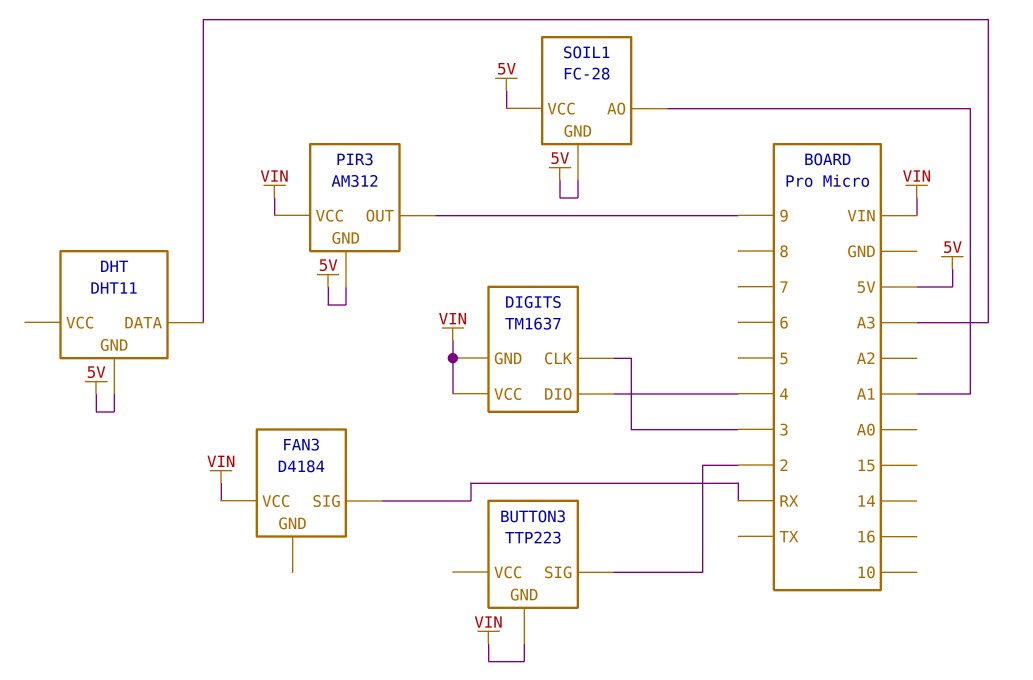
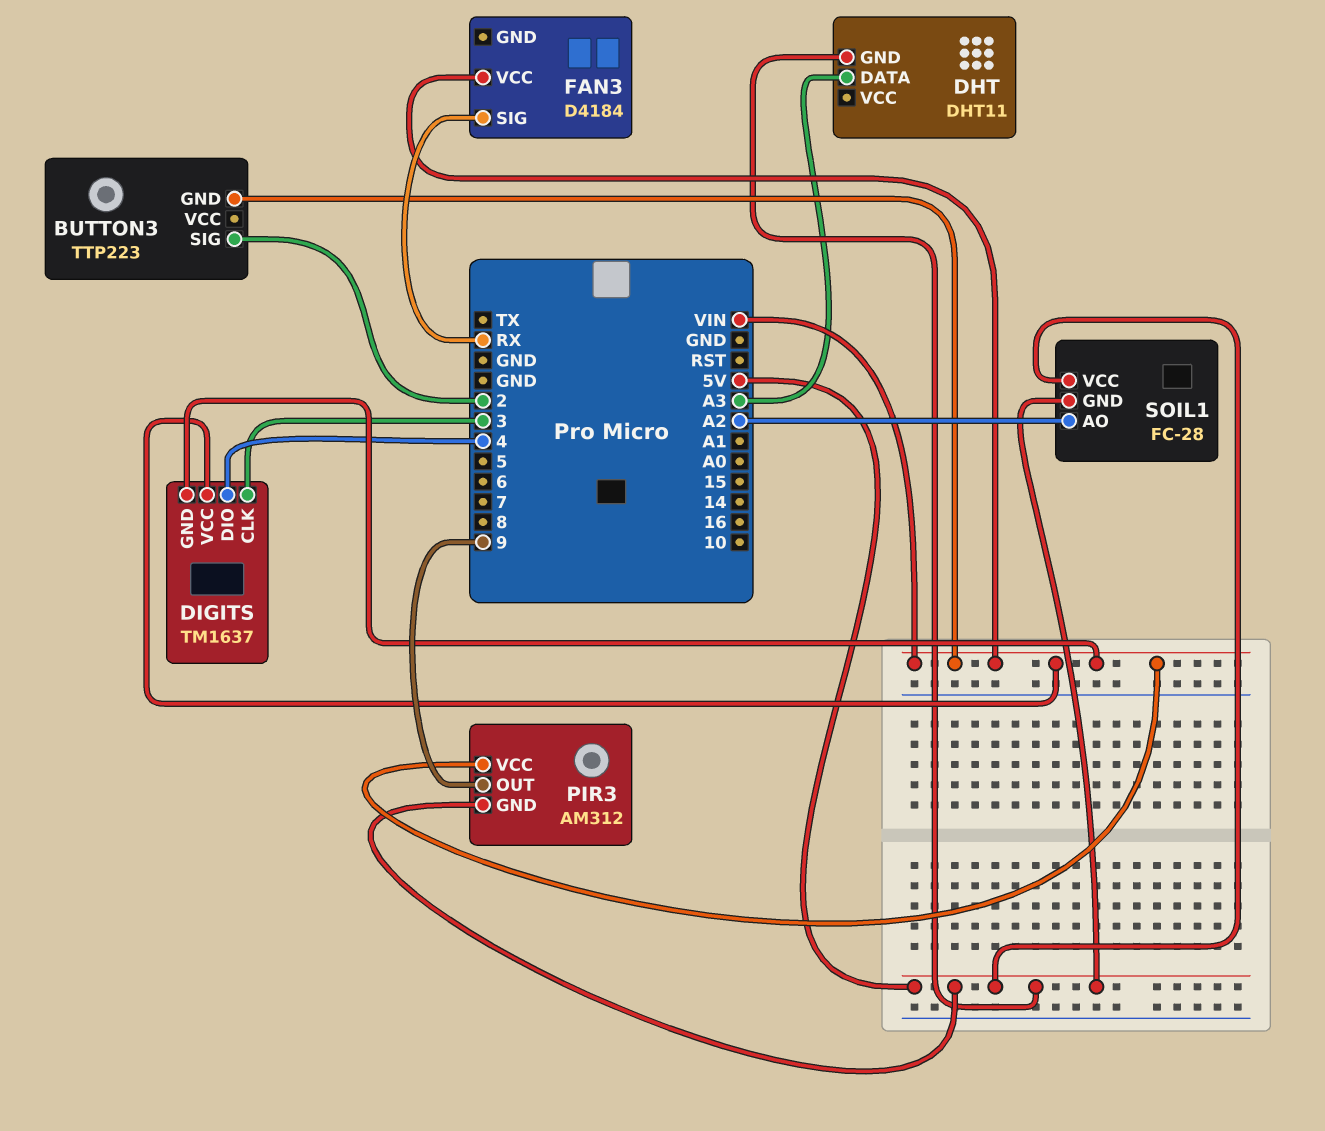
SOIL1 pin AO: A1 -> A2

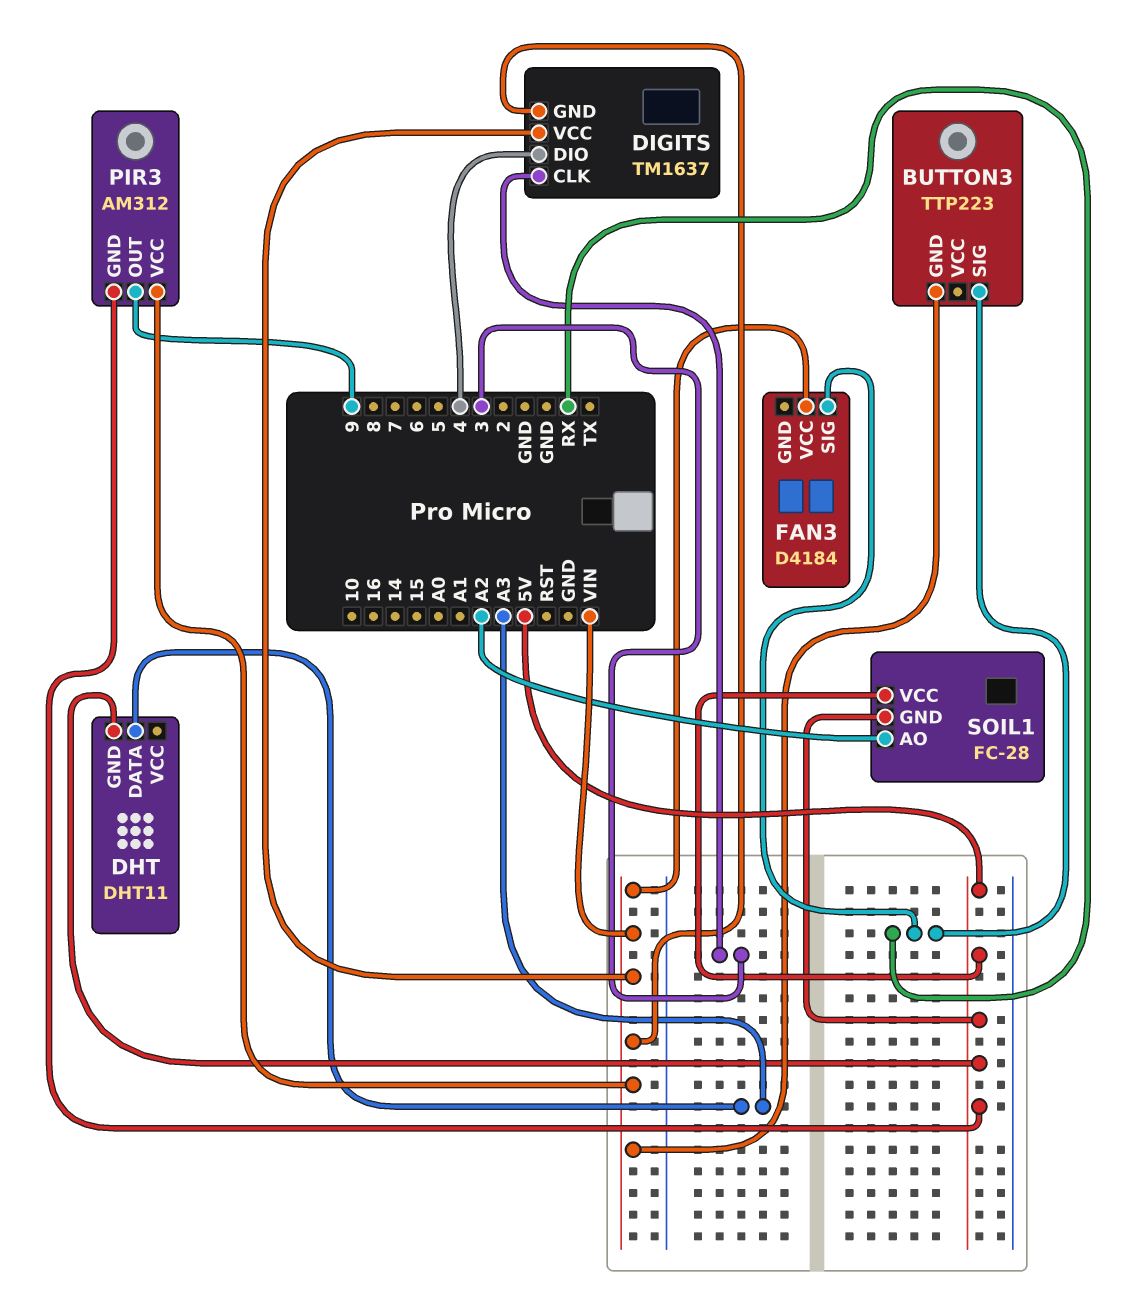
BUTTON3 pin SIG: 2 -> RX

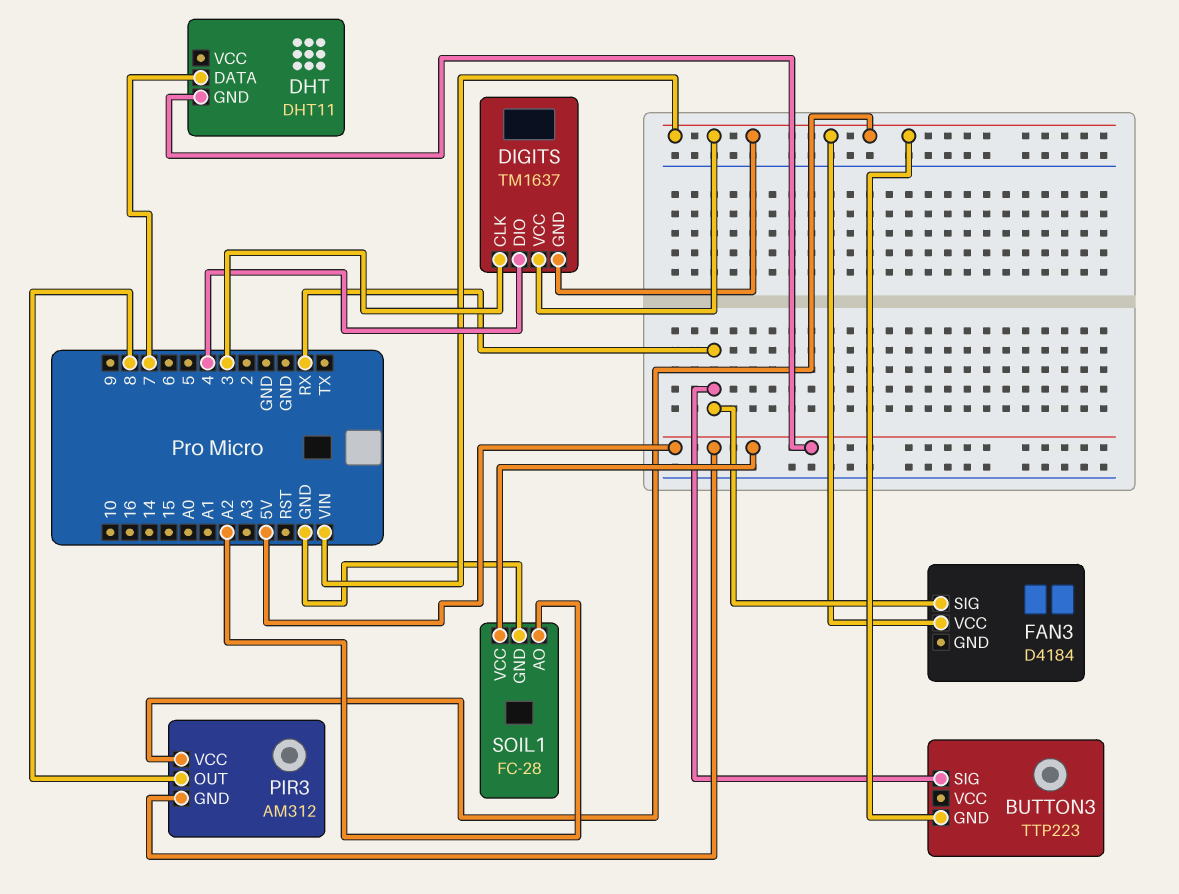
DHT pin DATA: A3 -> 7
PIR3 pin OUT: 9 -> 8
SOIL1 pin GND: 5V -> GND

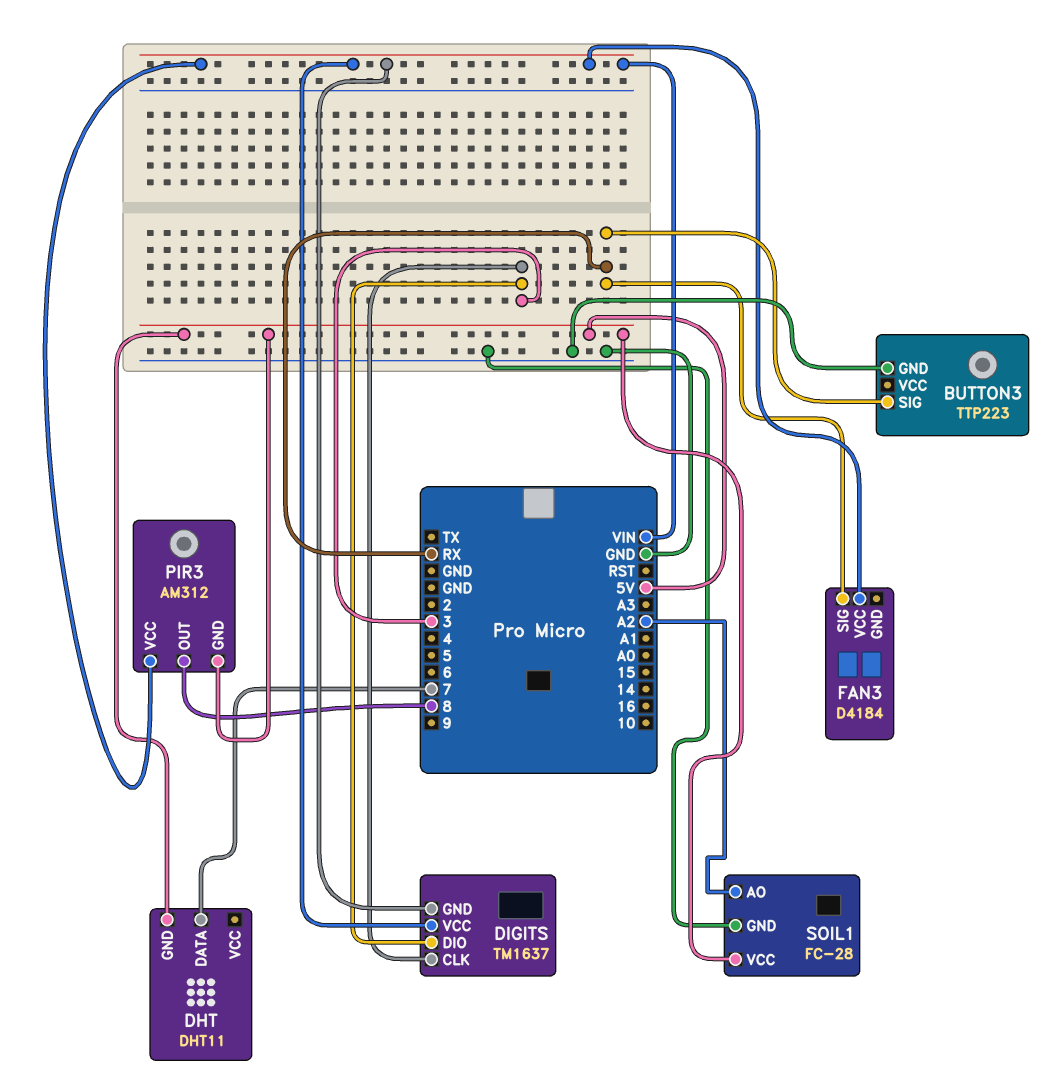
BUTTON3 pin GND: VIN -> GND
DIGITS pin DIO: 4 -> 3

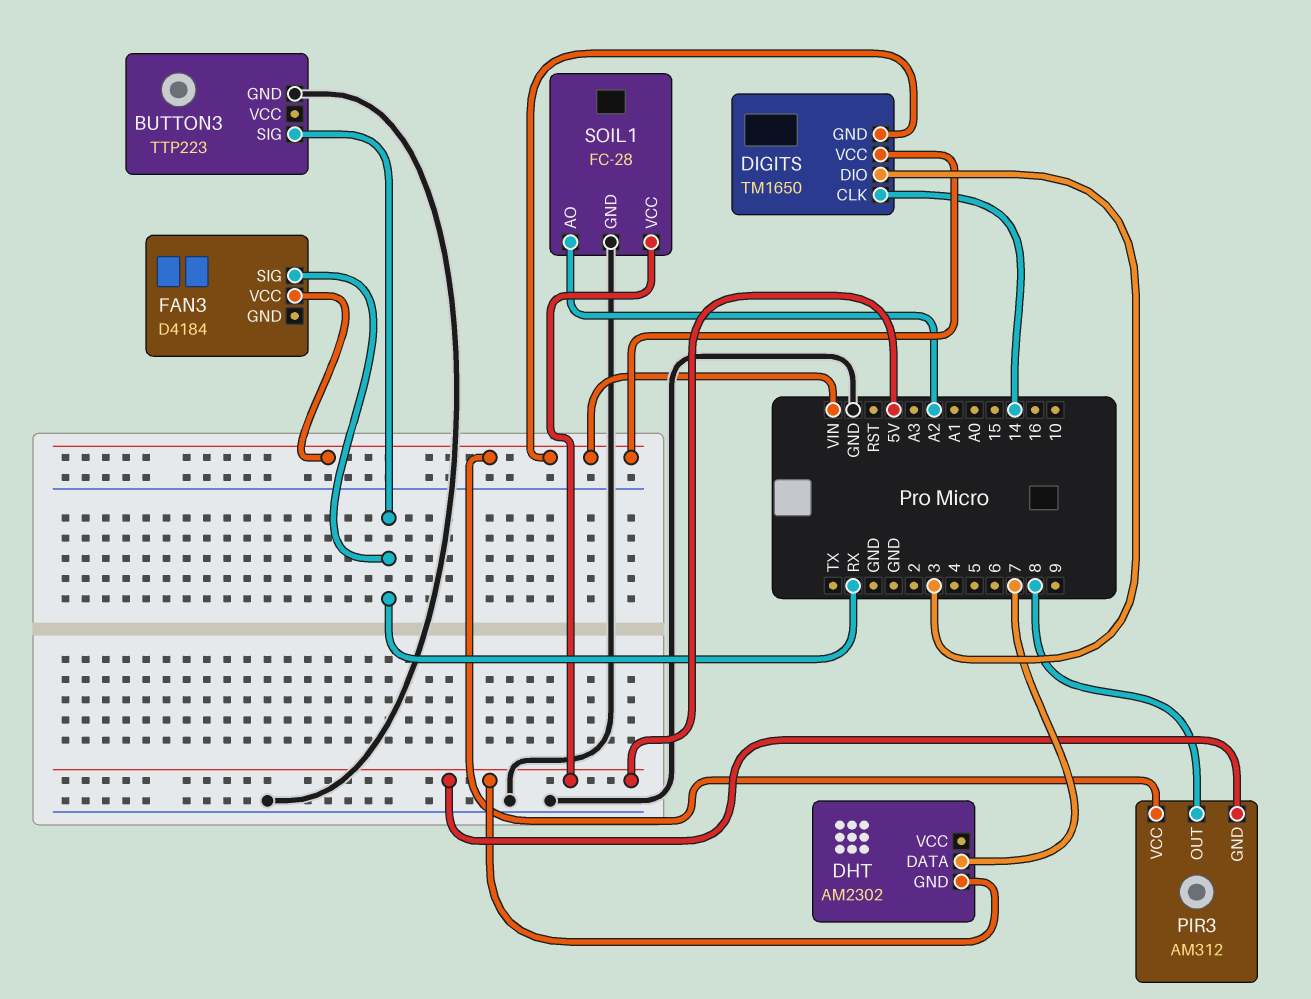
DHT: DHT11 -> AM2302
DIGITS: TM1637 -> TM1650
DIGITS pin CLK: 3 -> 14

